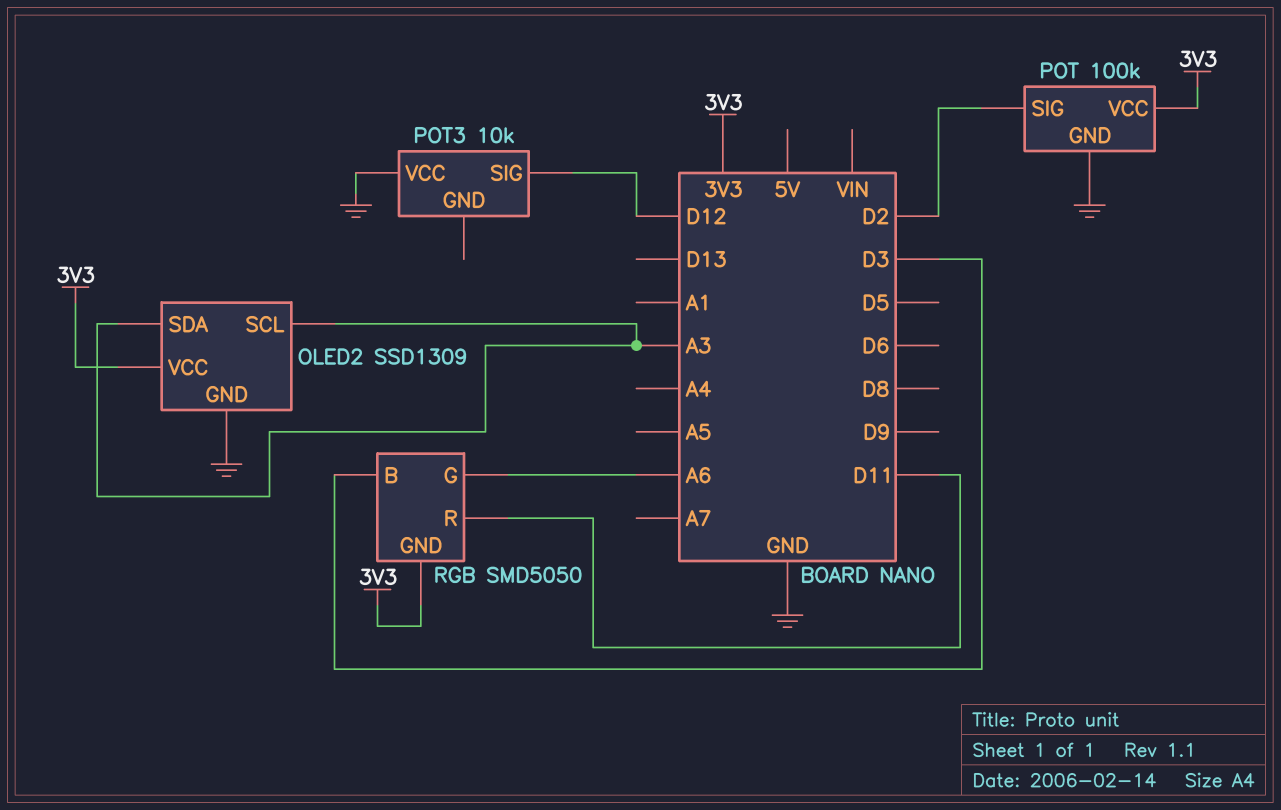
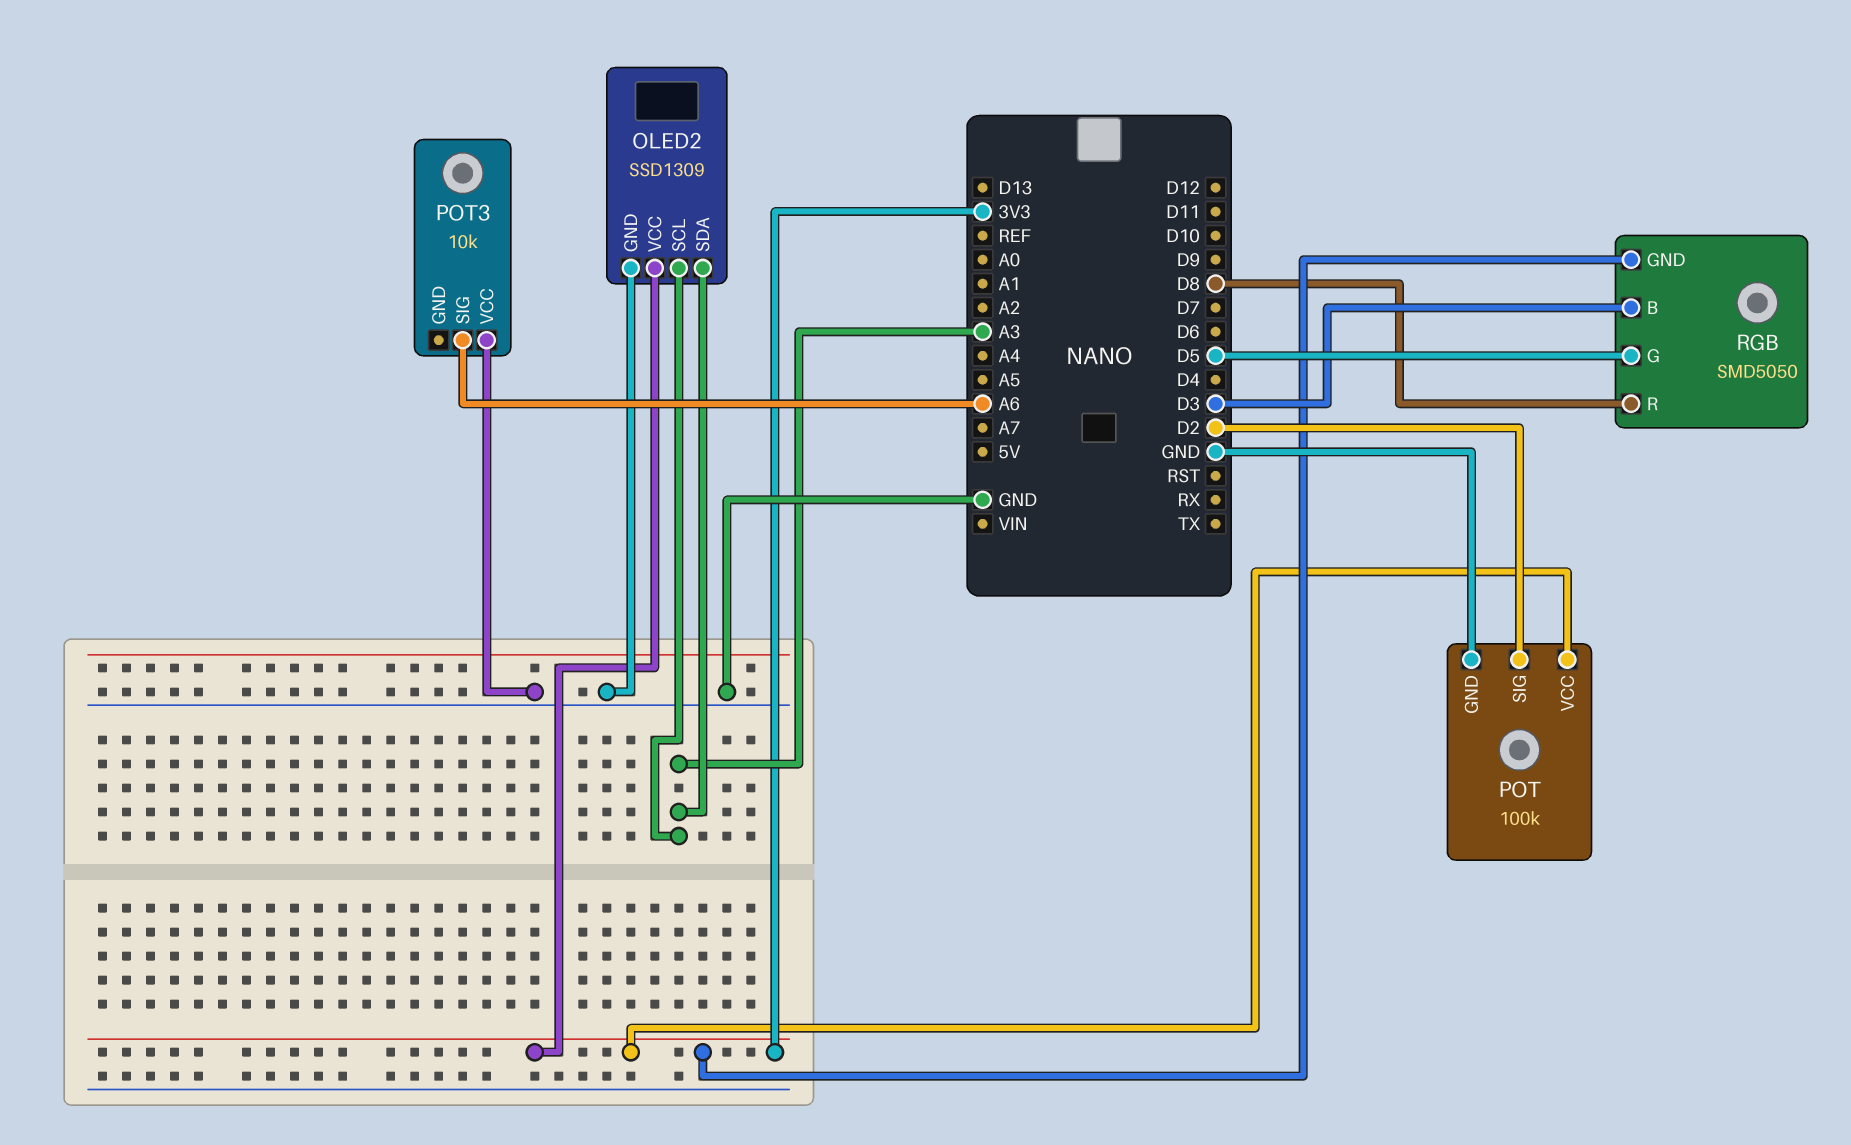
POT3 pin SIG: D12 -> A6
RGB pin G: A6 -> D5
RGB pin R: D11 -> D8

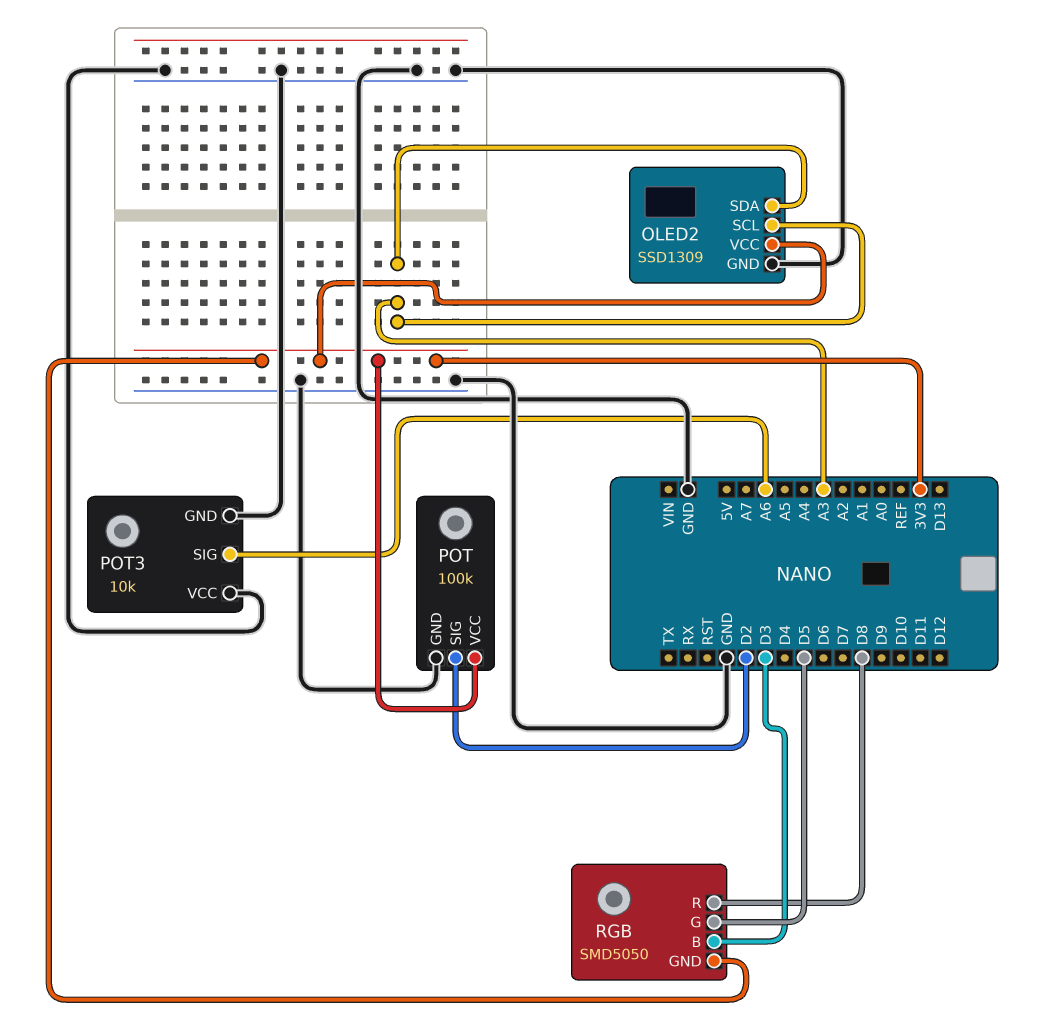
POT3 pin GND: none -> GND

